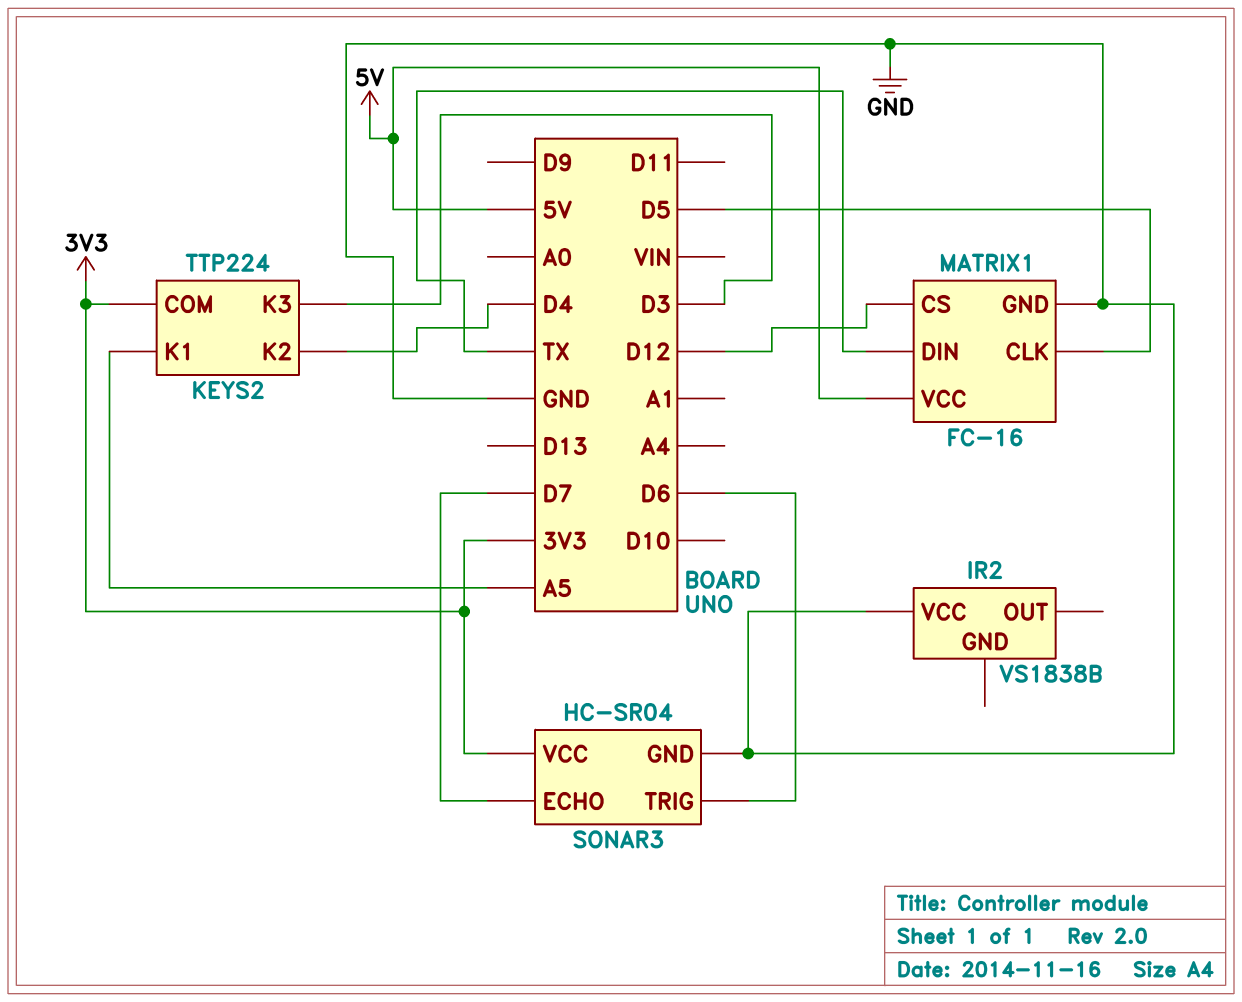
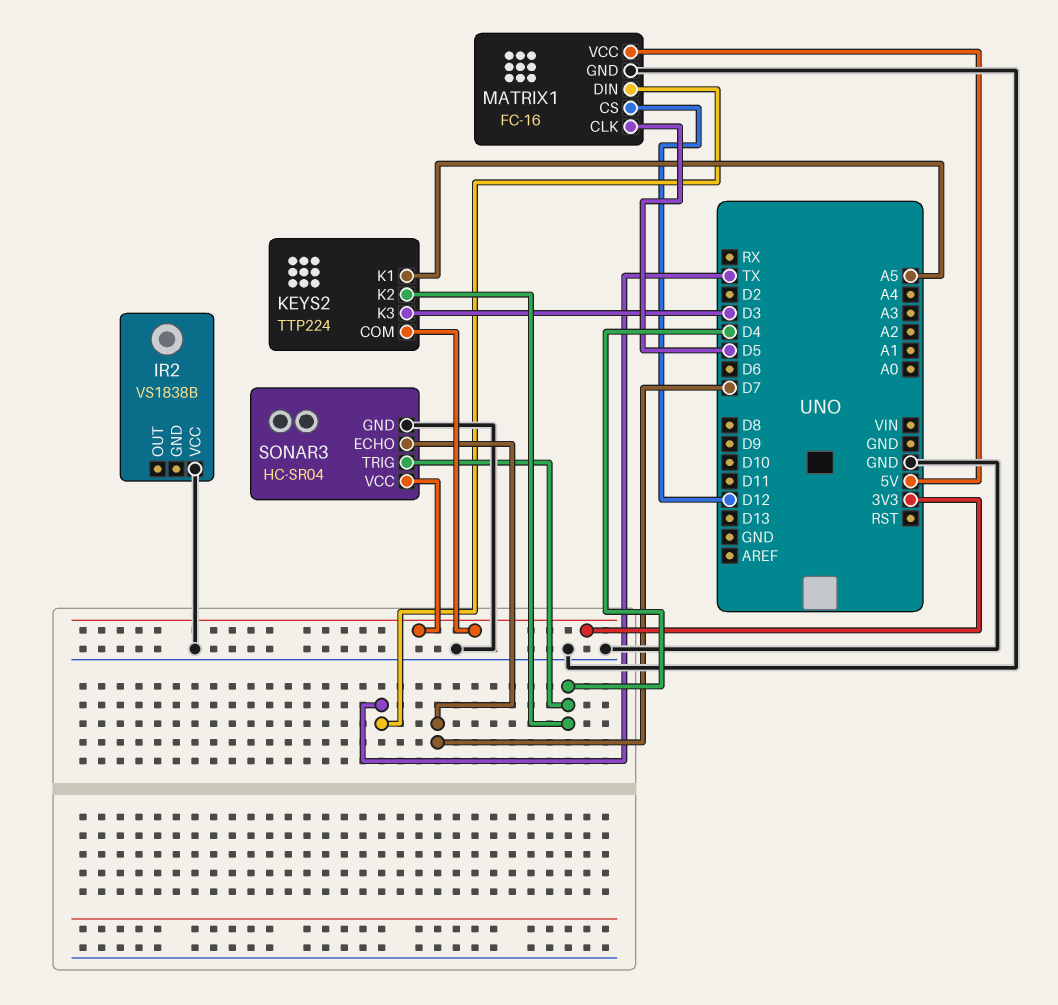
SONAR3 pin TRIG: D6 -> D4

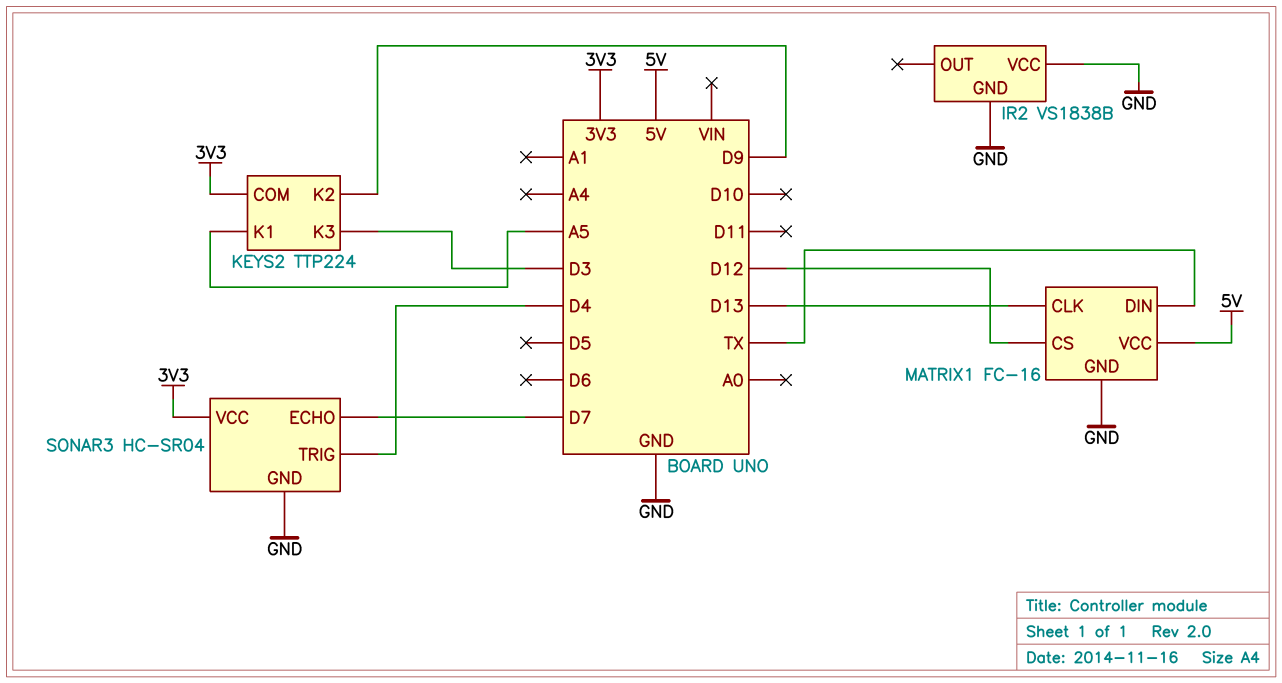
IR2 pin GND: none -> GND
KEYS2 pin K2: D4 -> D9
MATRIX1 pin CLK: D5 -> D13

